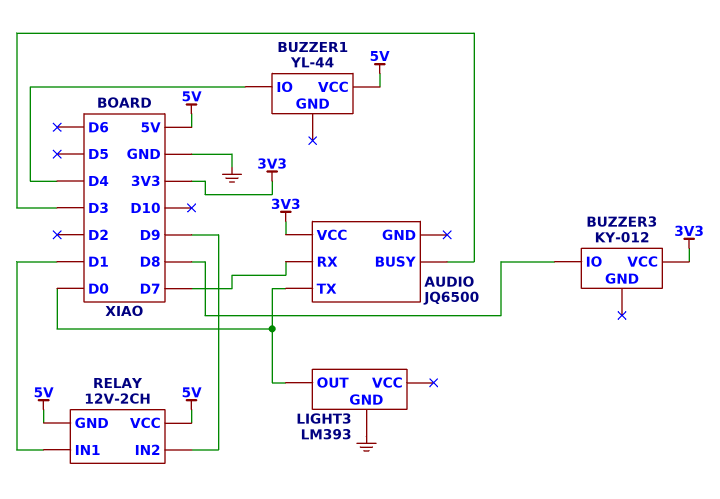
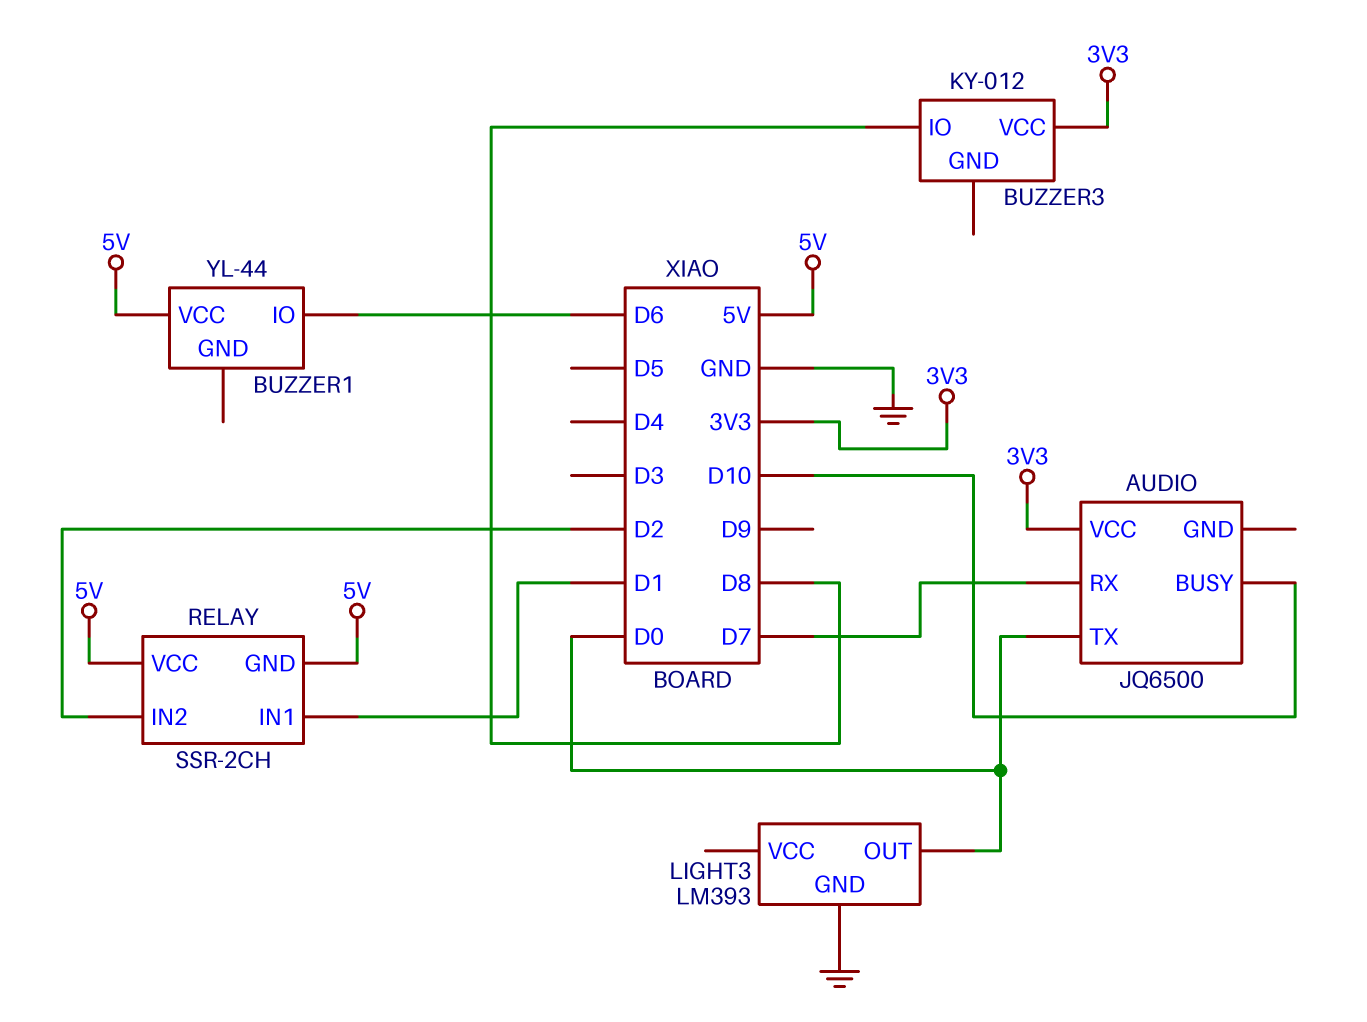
AUDIO pin BUSY: D3 -> D10
BUZZER1 pin IO: D4 -> D6
RELAY: 12V-2CH -> SSR-2CH
RELAY pin IN2: D9 -> D2

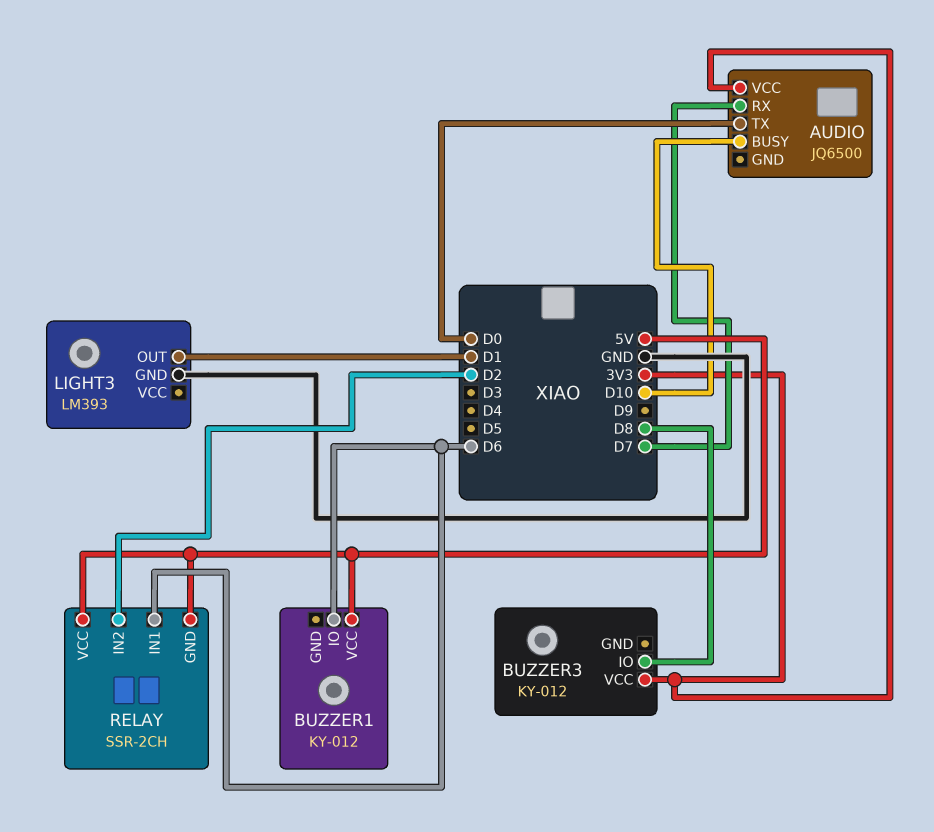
BUZZER1: YL-44 -> KY-012
LIGHT3 pin OUT: D0 -> D1
RELAY pin IN1: D1 -> D6

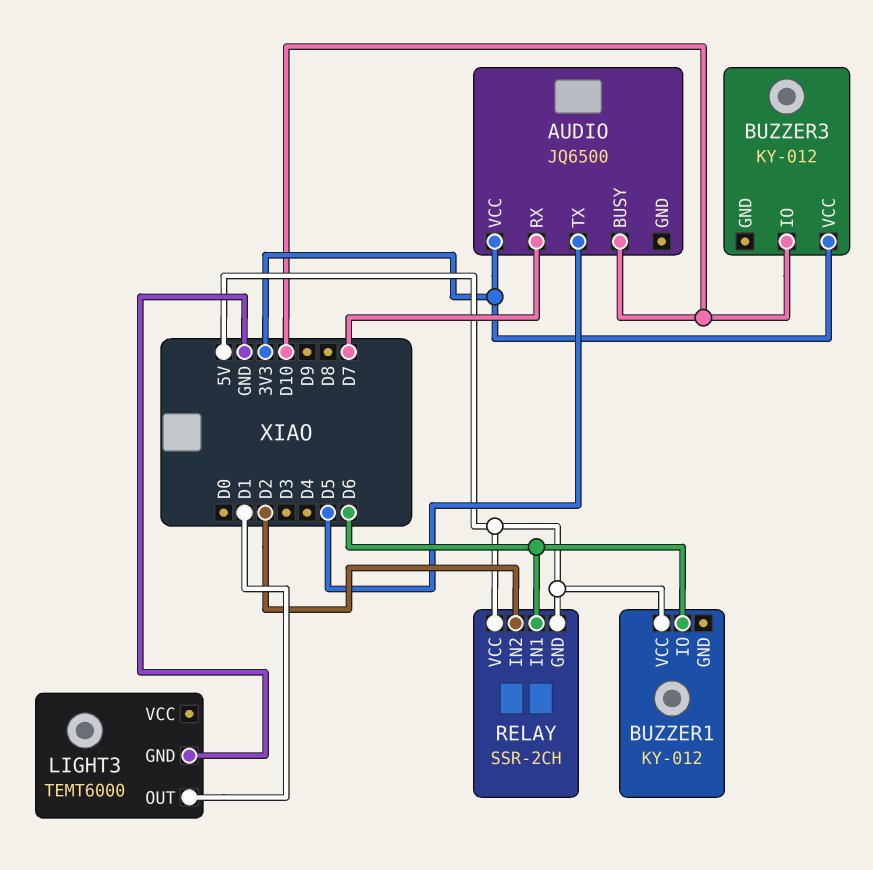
AUDIO pin TX: D0 -> D5
BUZZER3 pin IO: D8 -> D10
LIGHT3: LM393 -> TEMT6000

